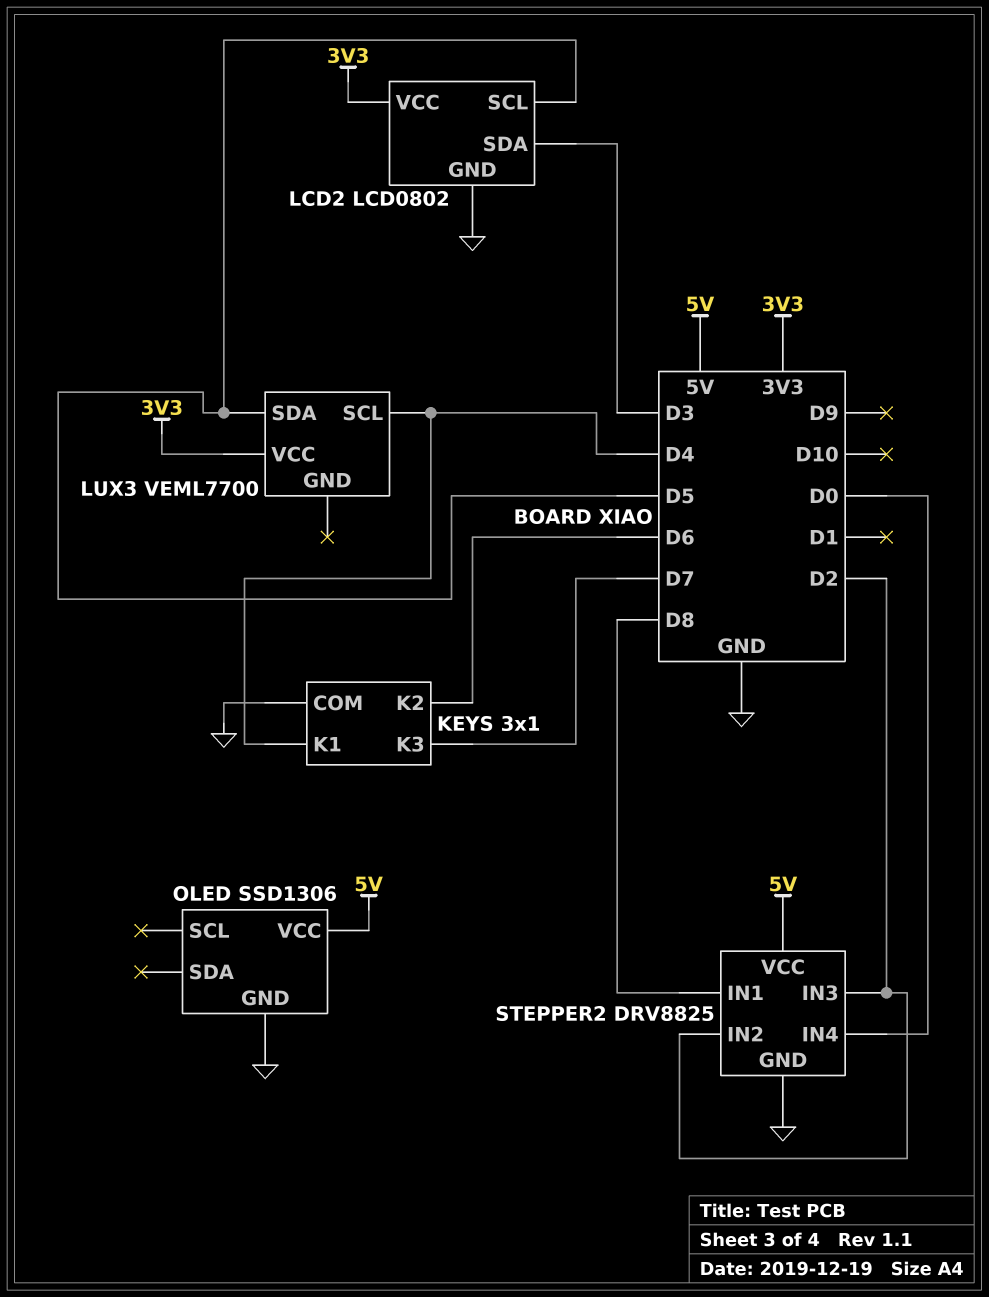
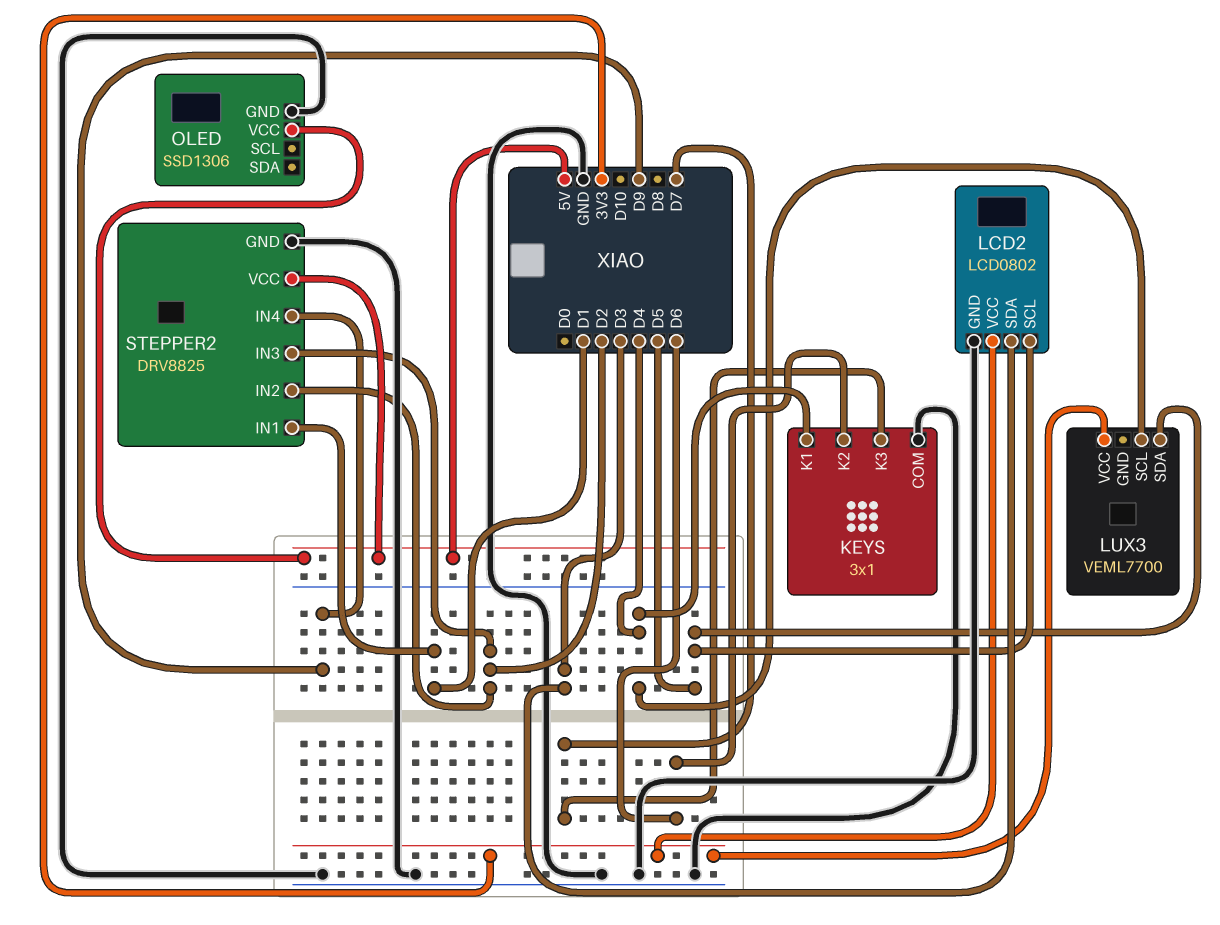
STEPPER2 pin IN1: D8 -> D1
STEPPER2 pin IN4: D0 -> D9

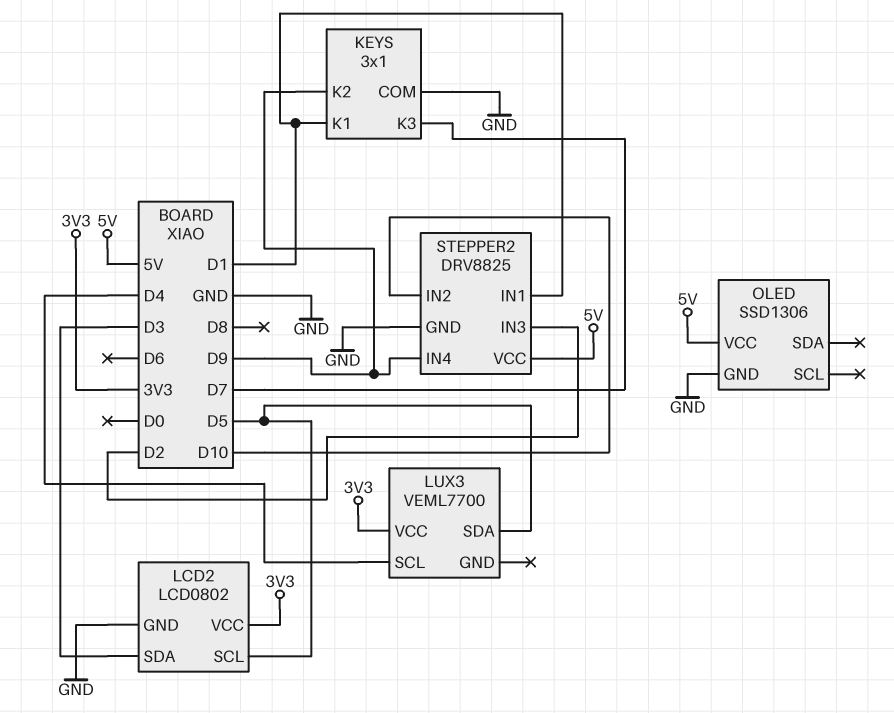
KEYS pin K1: D4 -> D1
KEYS pin K2: D6 -> D9
STEPPER2 pin IN2: D2 -> D10

